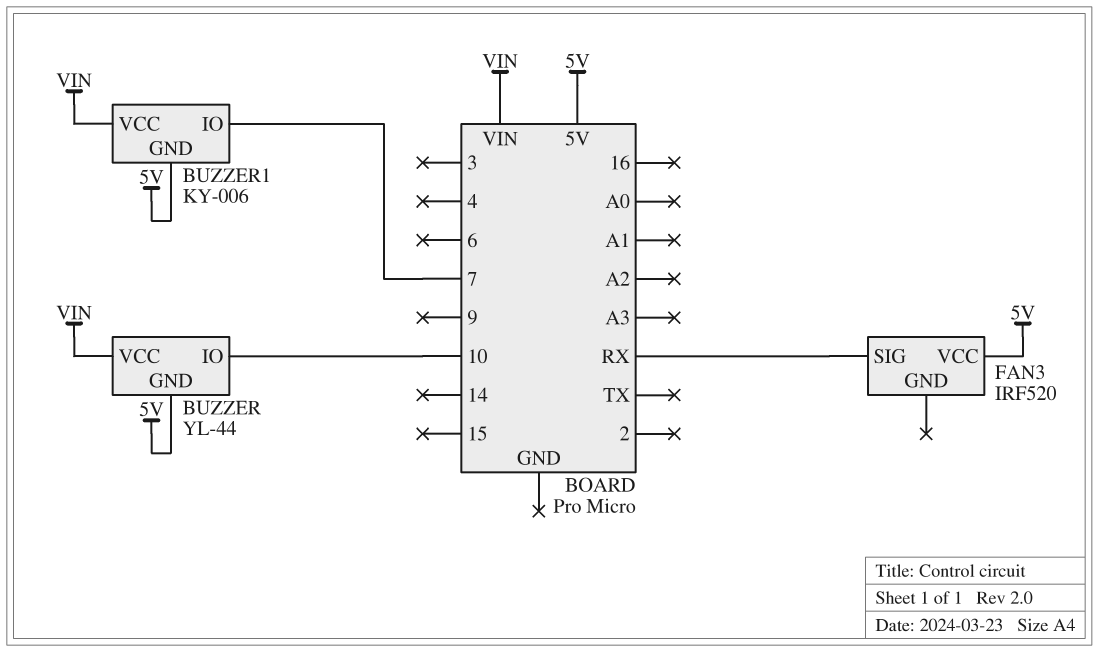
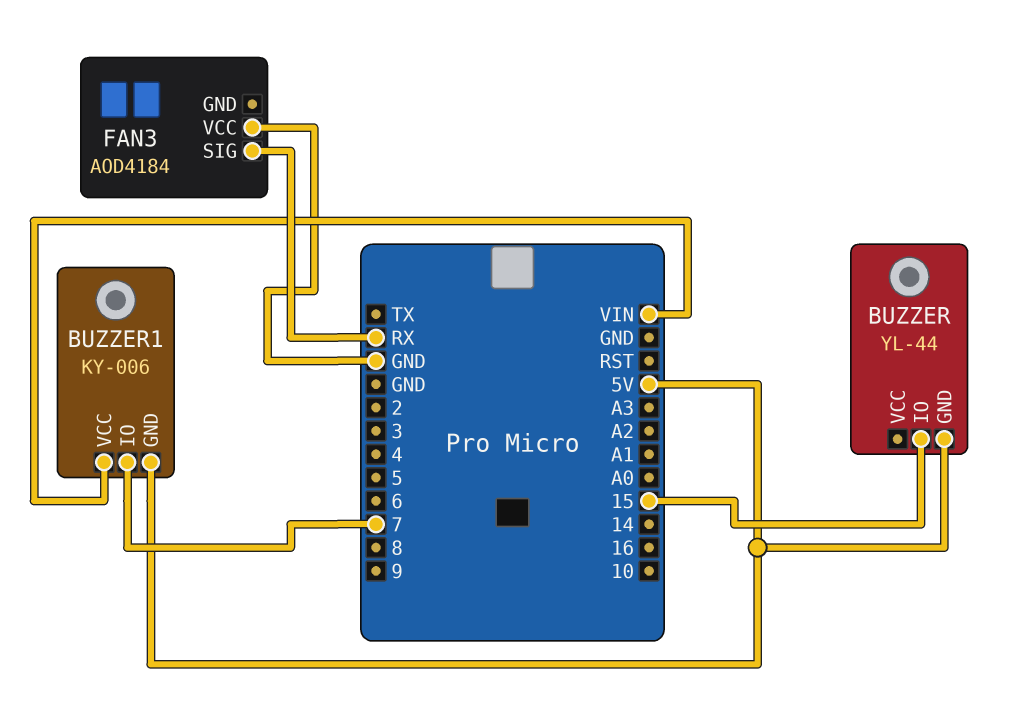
BUZZER pin IO: 10 -> 15
BUZZER pin VCC: VIN -> none
FAN3: IRF520 -> AOD4184
FAN3 pin VCC: 5V -> GND

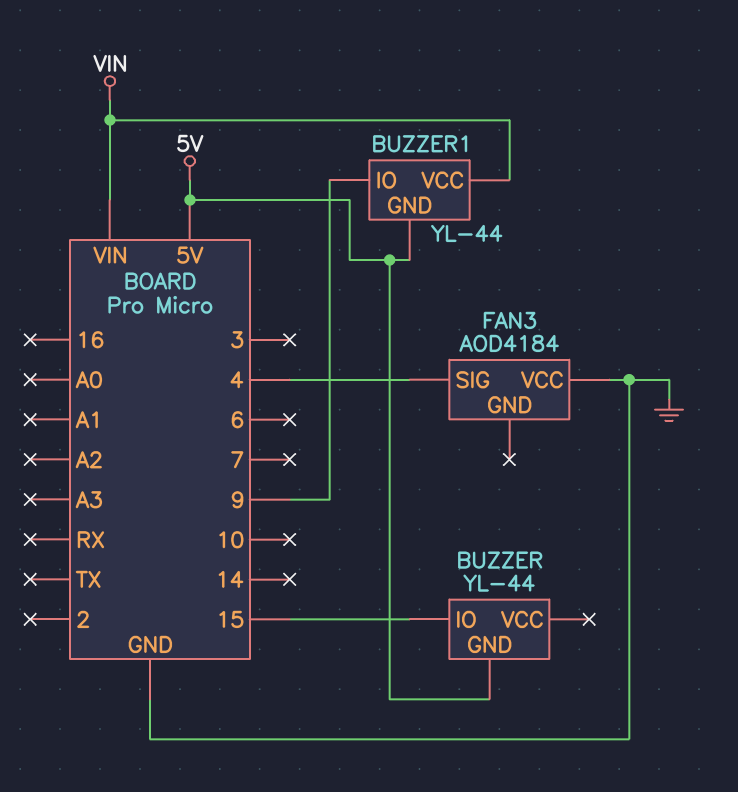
BUZZER1: KY-006 -> YL-44
BUZZER1 pin IO: 7 -> 9
FAN3 pin SIG: RX -> 4

